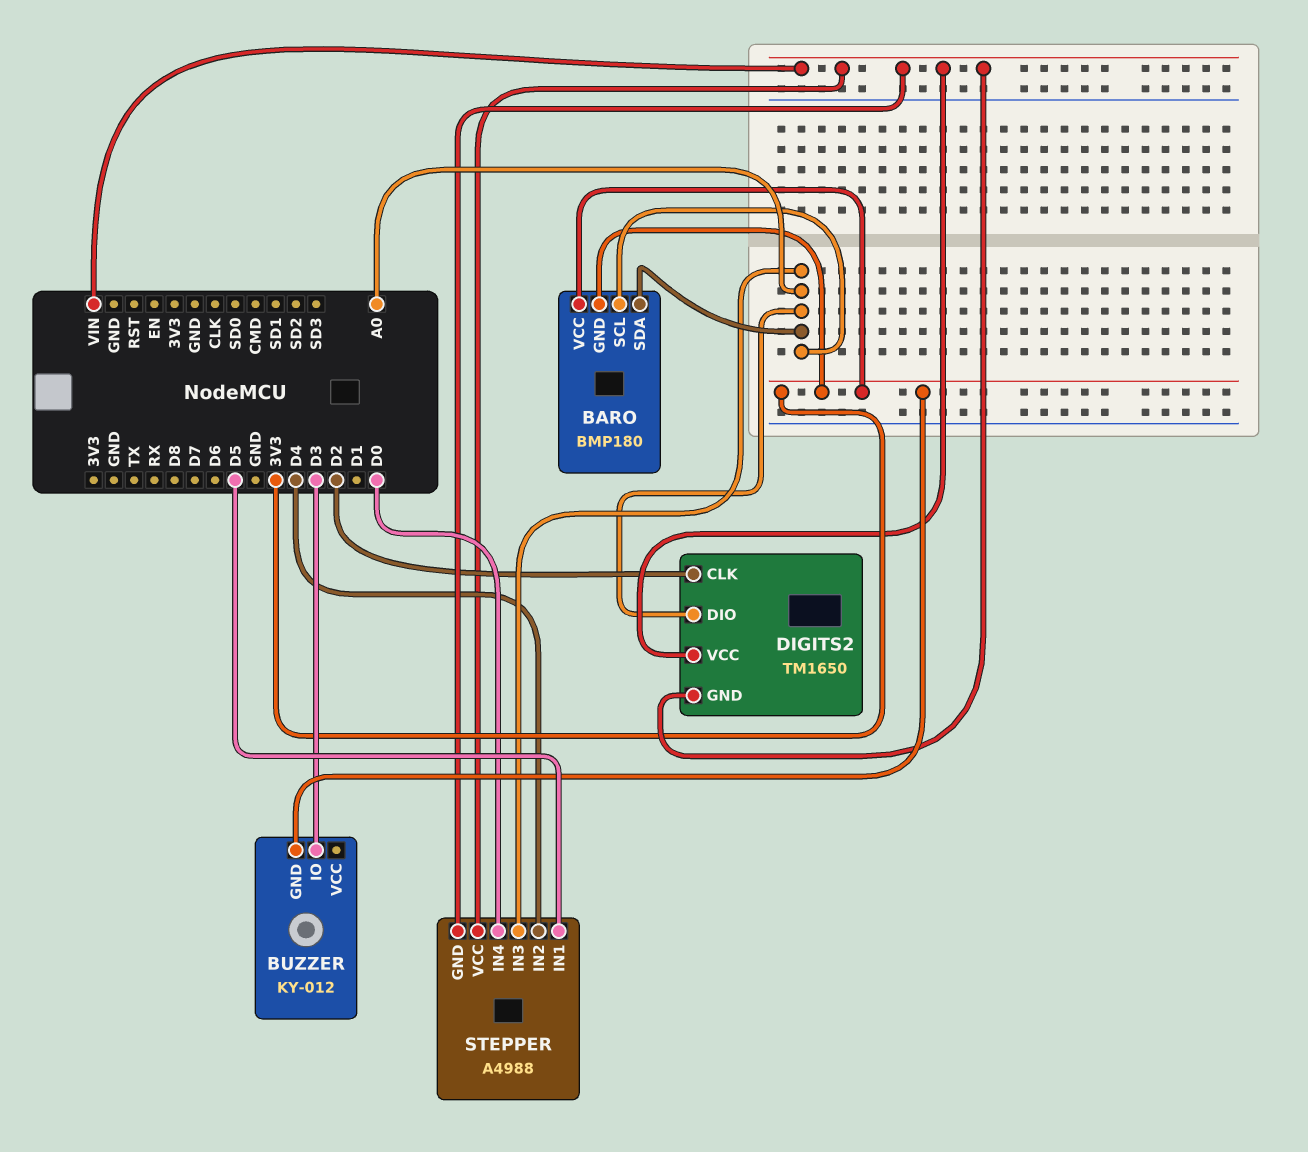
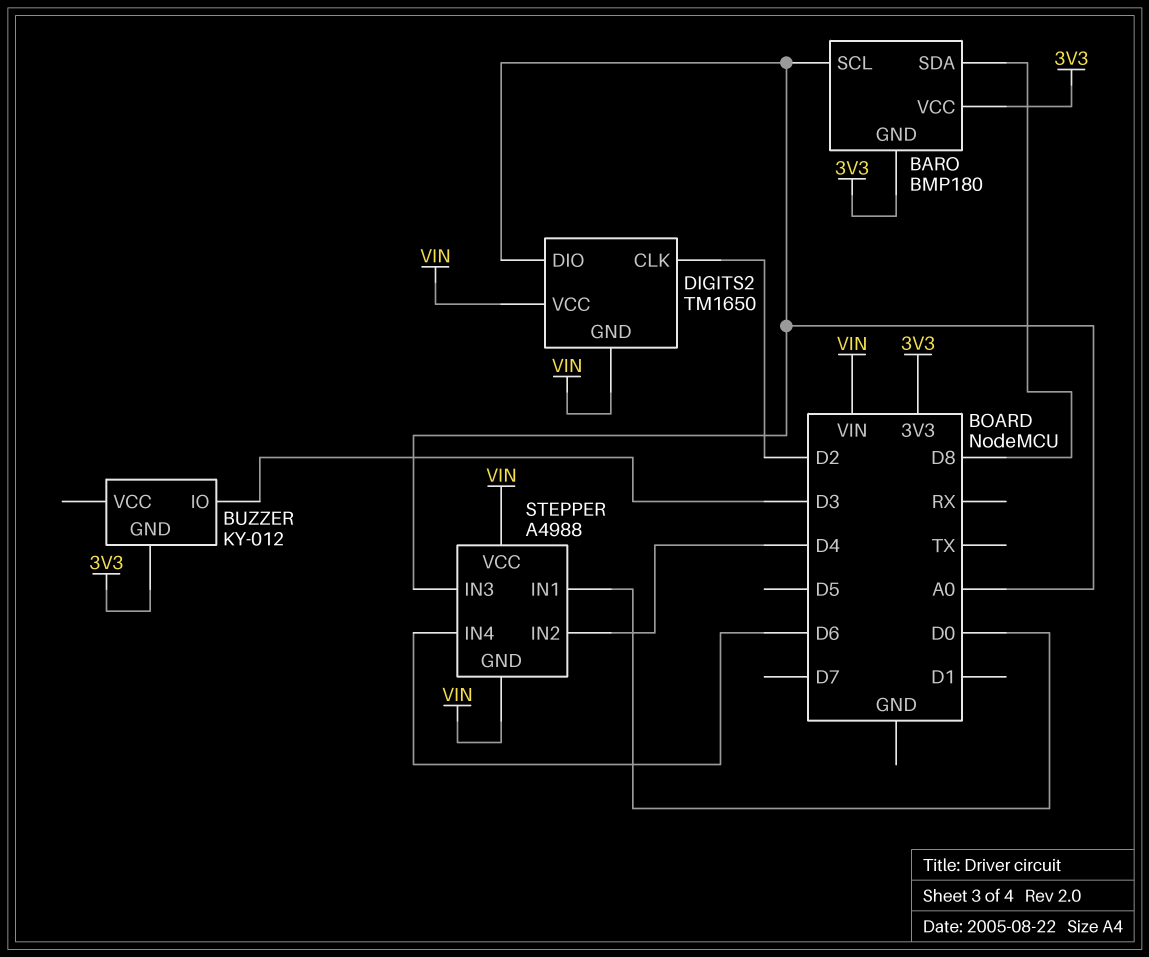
BARO pin SDA: A0 -> D8
STEPPER pin IN1: D5 -> D0
STEPPER pin IN4: D0 -> D6

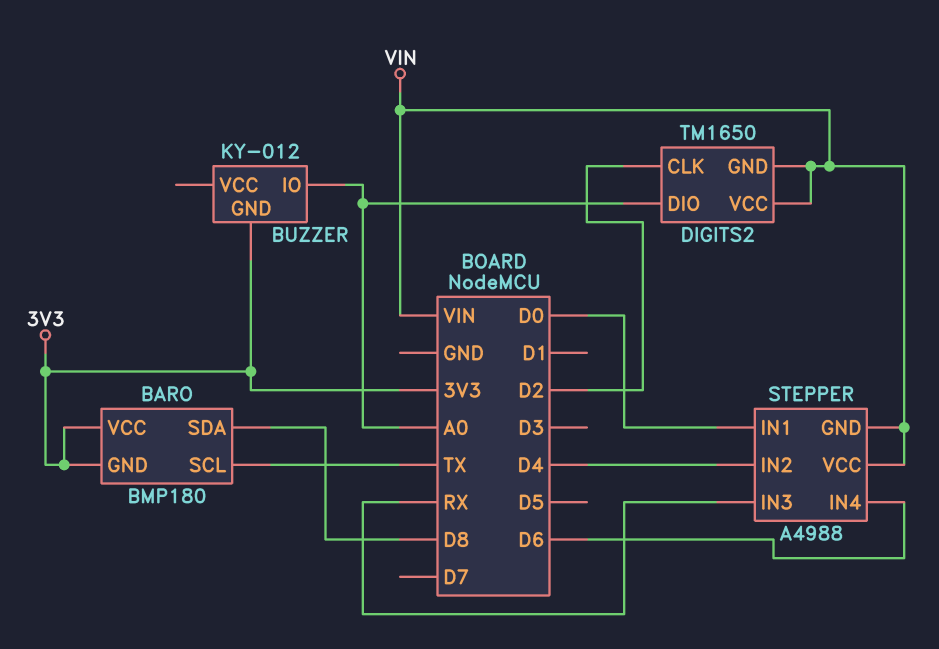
BARO pin SCL: A0 -> TX
BUZZER pin IO: D3 -> A0
STEPPER pin IN3: A0 -> RX

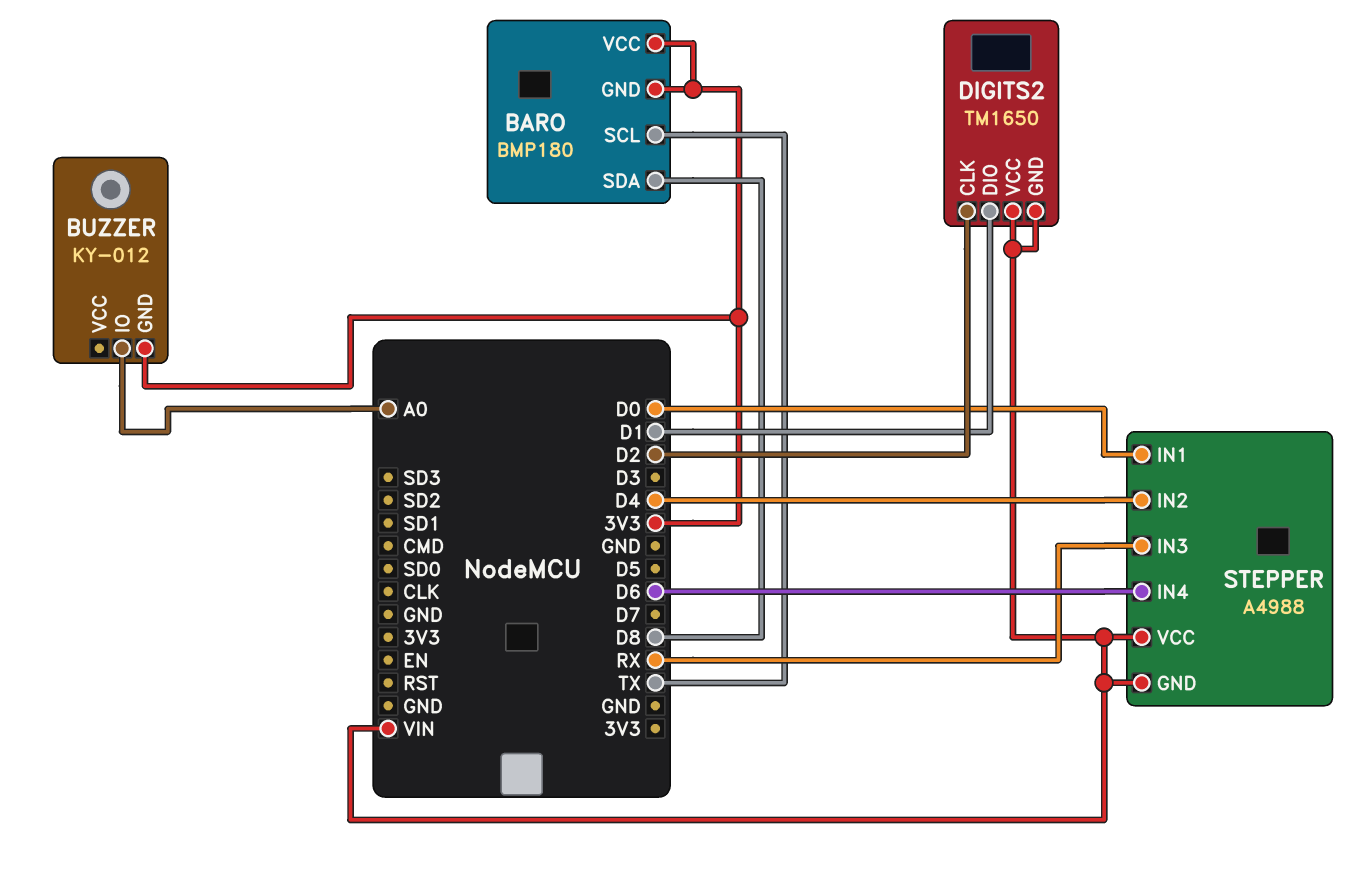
DIGITS2 pin DIO: A0 -> D1

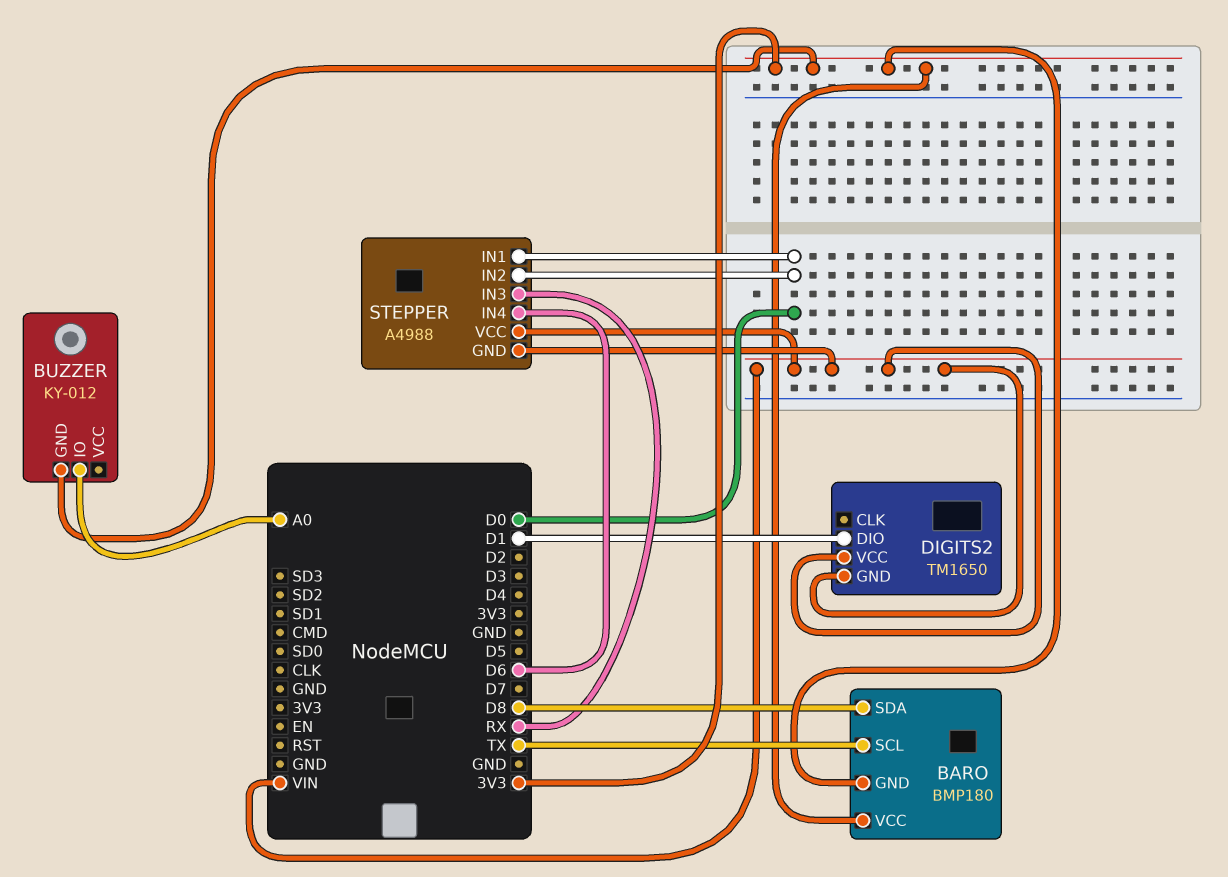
DIGITS2 pin CLK: D2 -> none
STEPPER pin IN2: D4 -> D0

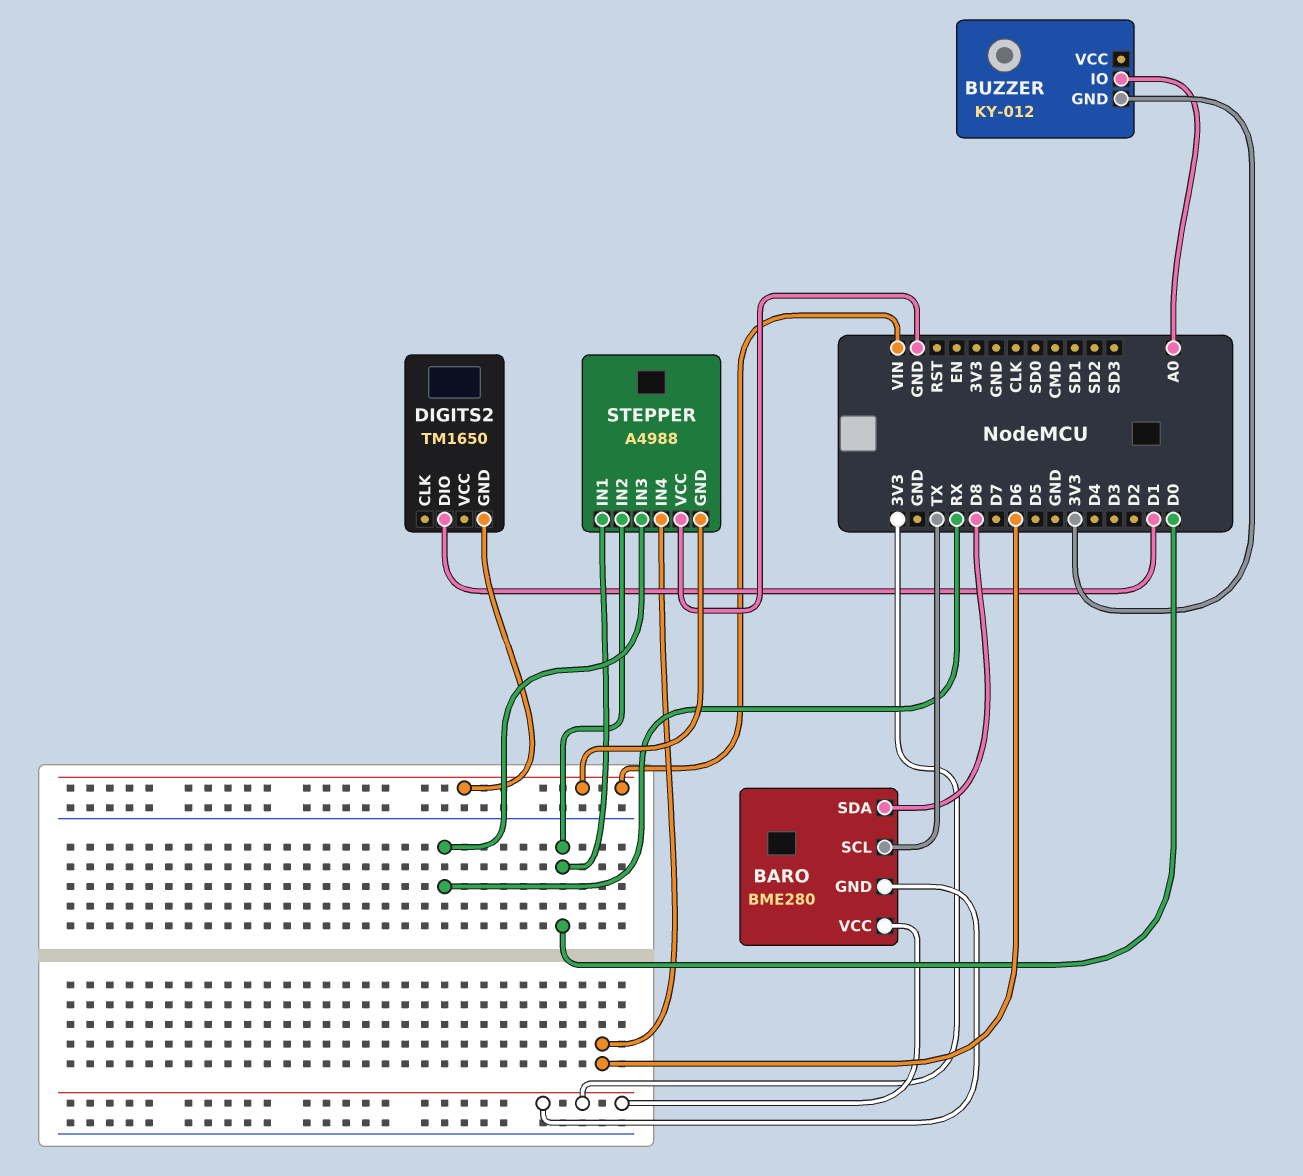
BARO: BMP180 -> BME280
DIGITS2 pin VCC: VIN -> none
STEPPER pin VCC: VIN -> GND

